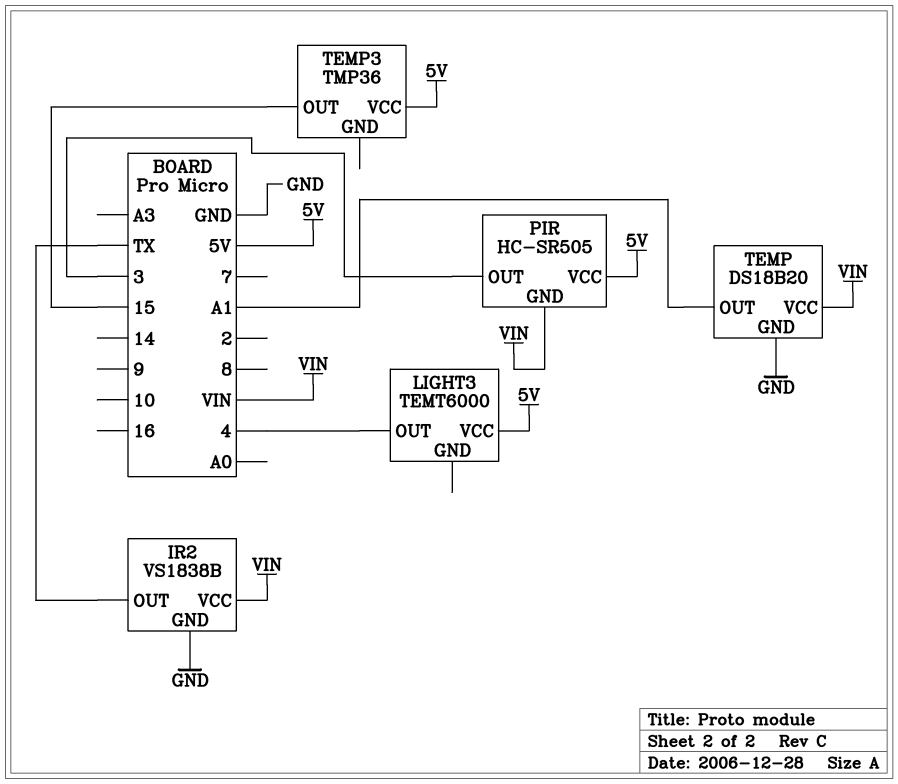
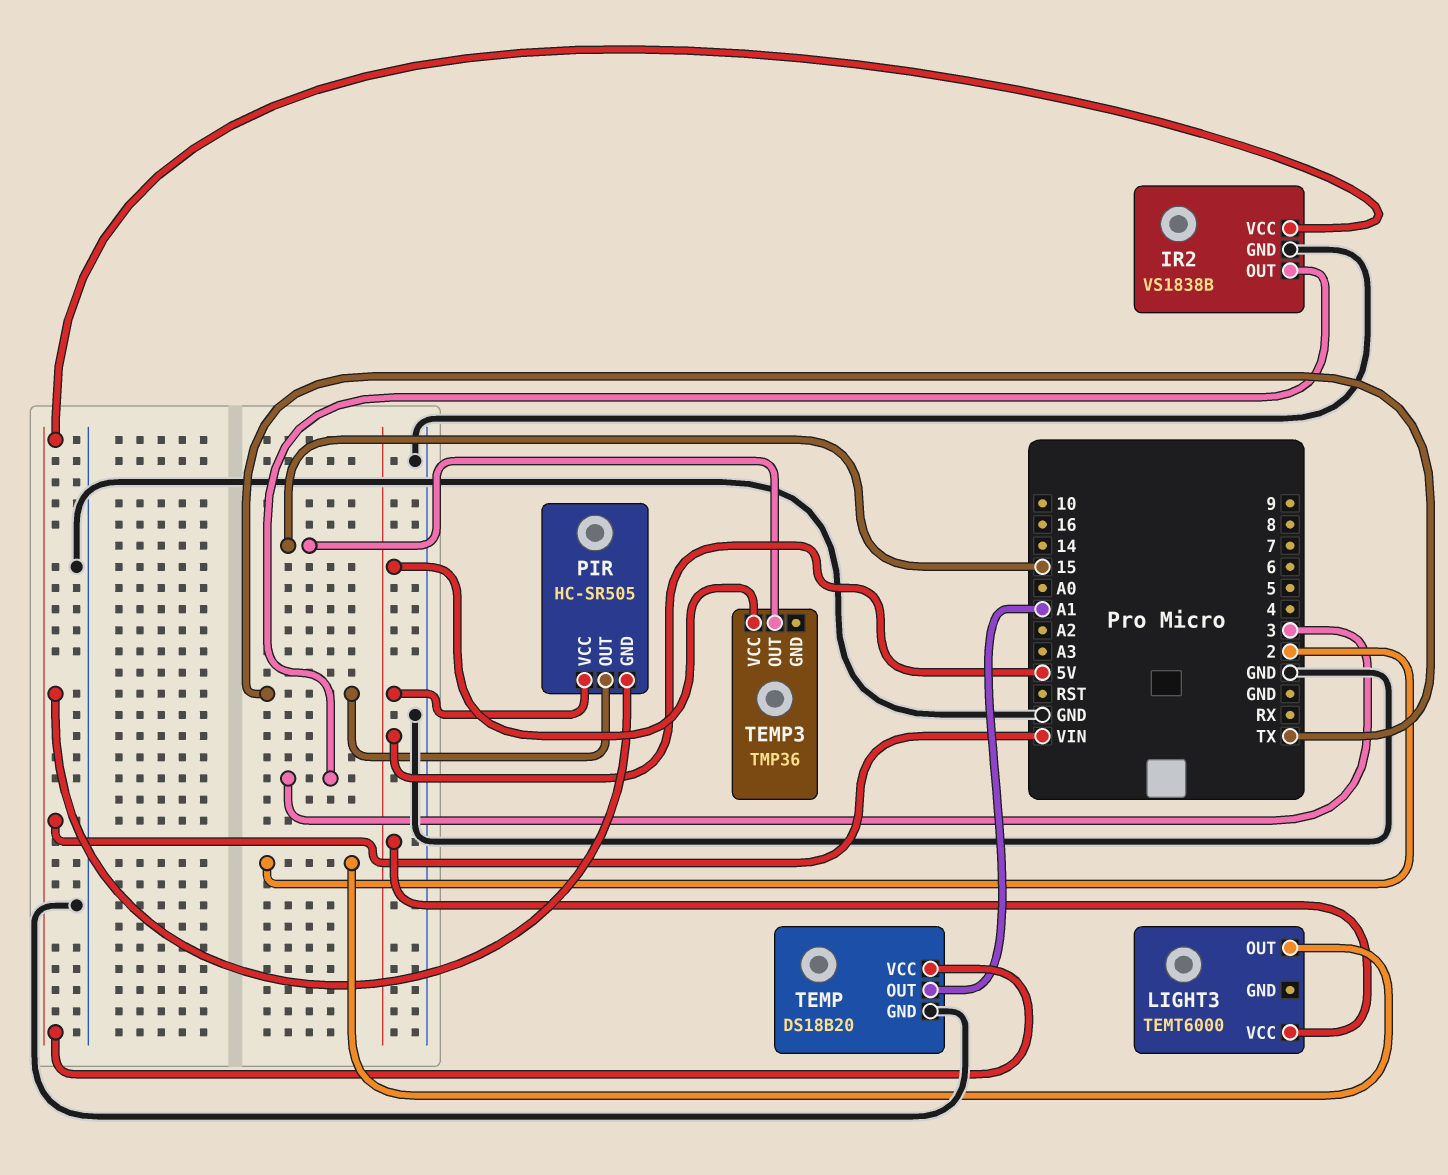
IR2 pin OUT: TX -> 3
LIGHT3 pin OUT: 4 -> 2
PIR pin OUT: 3 -> TX

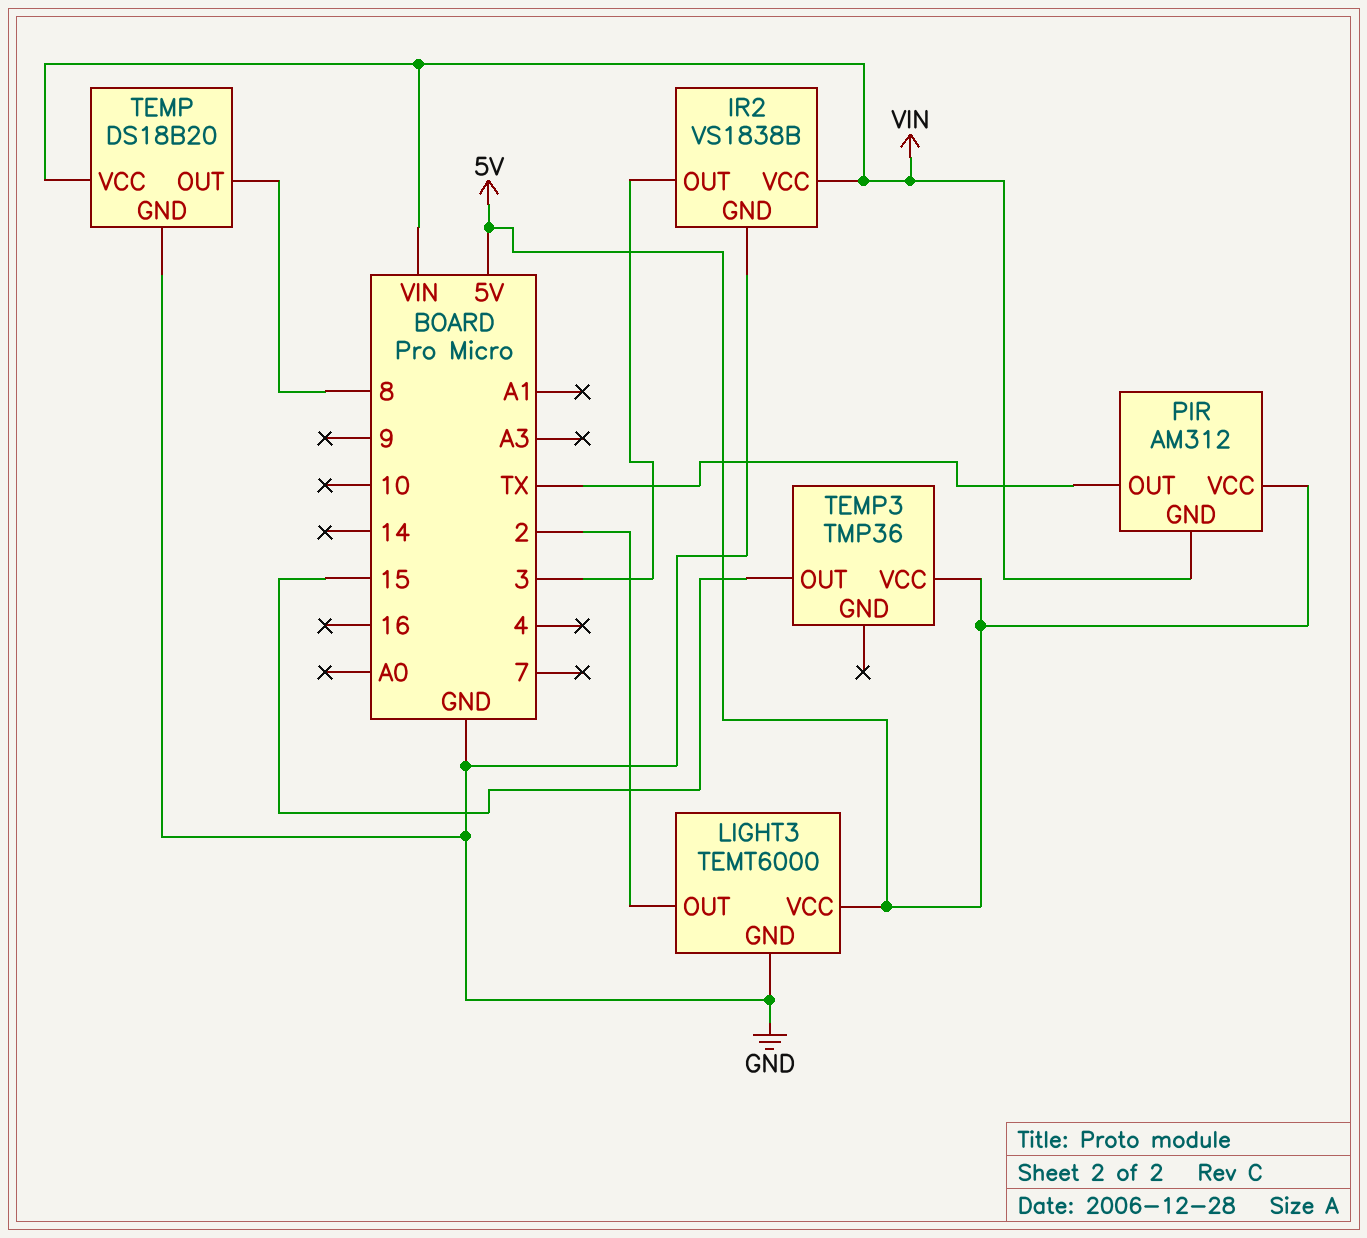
LIGHT3 pin GND: none -> GND
PIR: HC-SR505 -> AM312
TEMP pin OUT: A1 -> 8

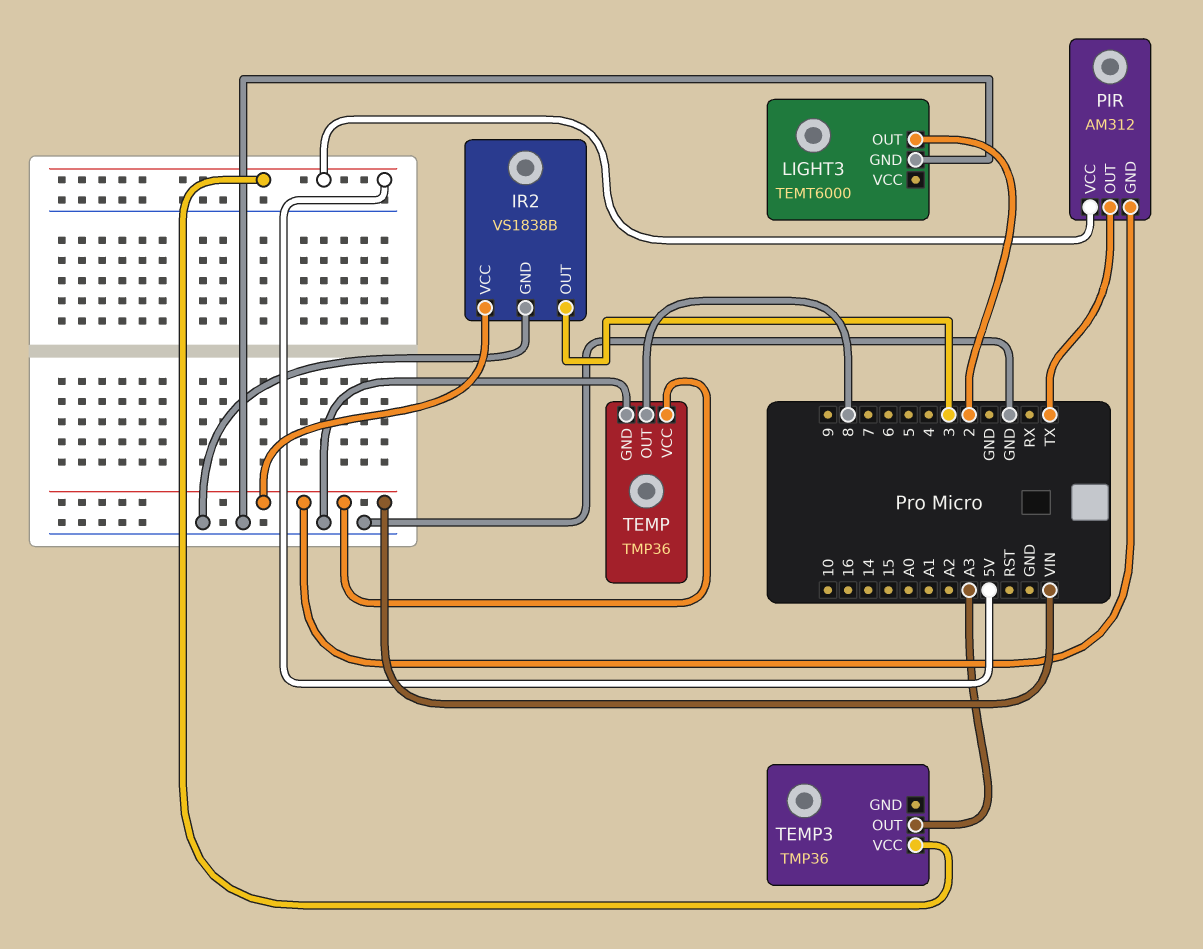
LIGHT3 pin VCC: 5V -> none
TEMP: DS18B20 -> TMP36
TEMP3 pin OUT: 15 -> A3

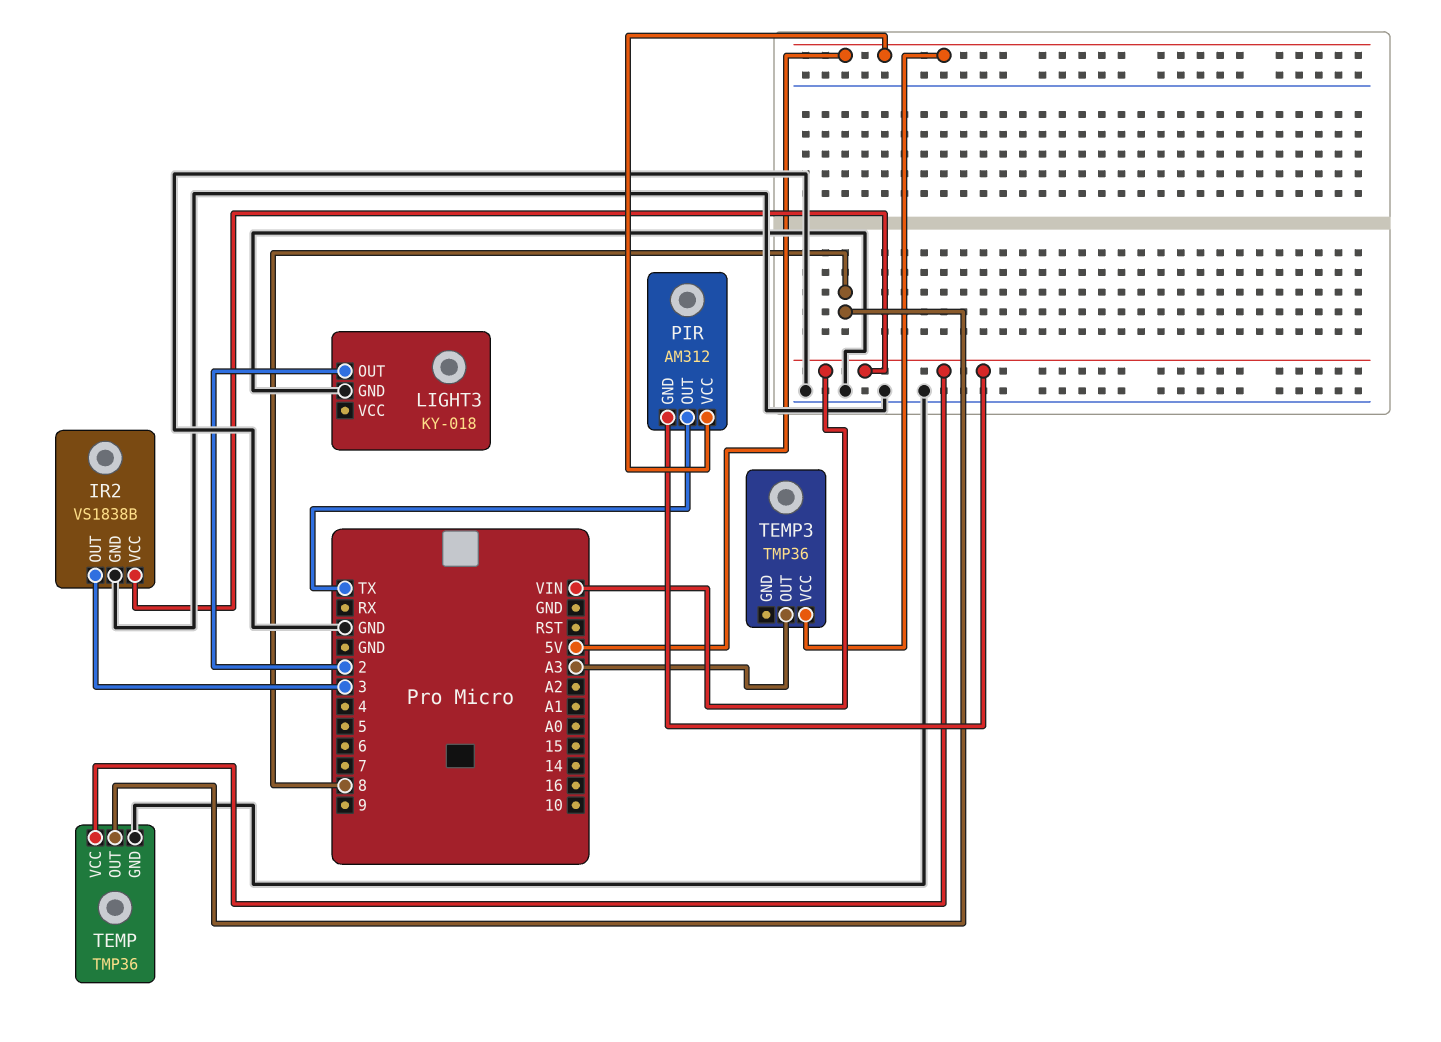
LIGHT3: TEMT6000 -> KY-018

